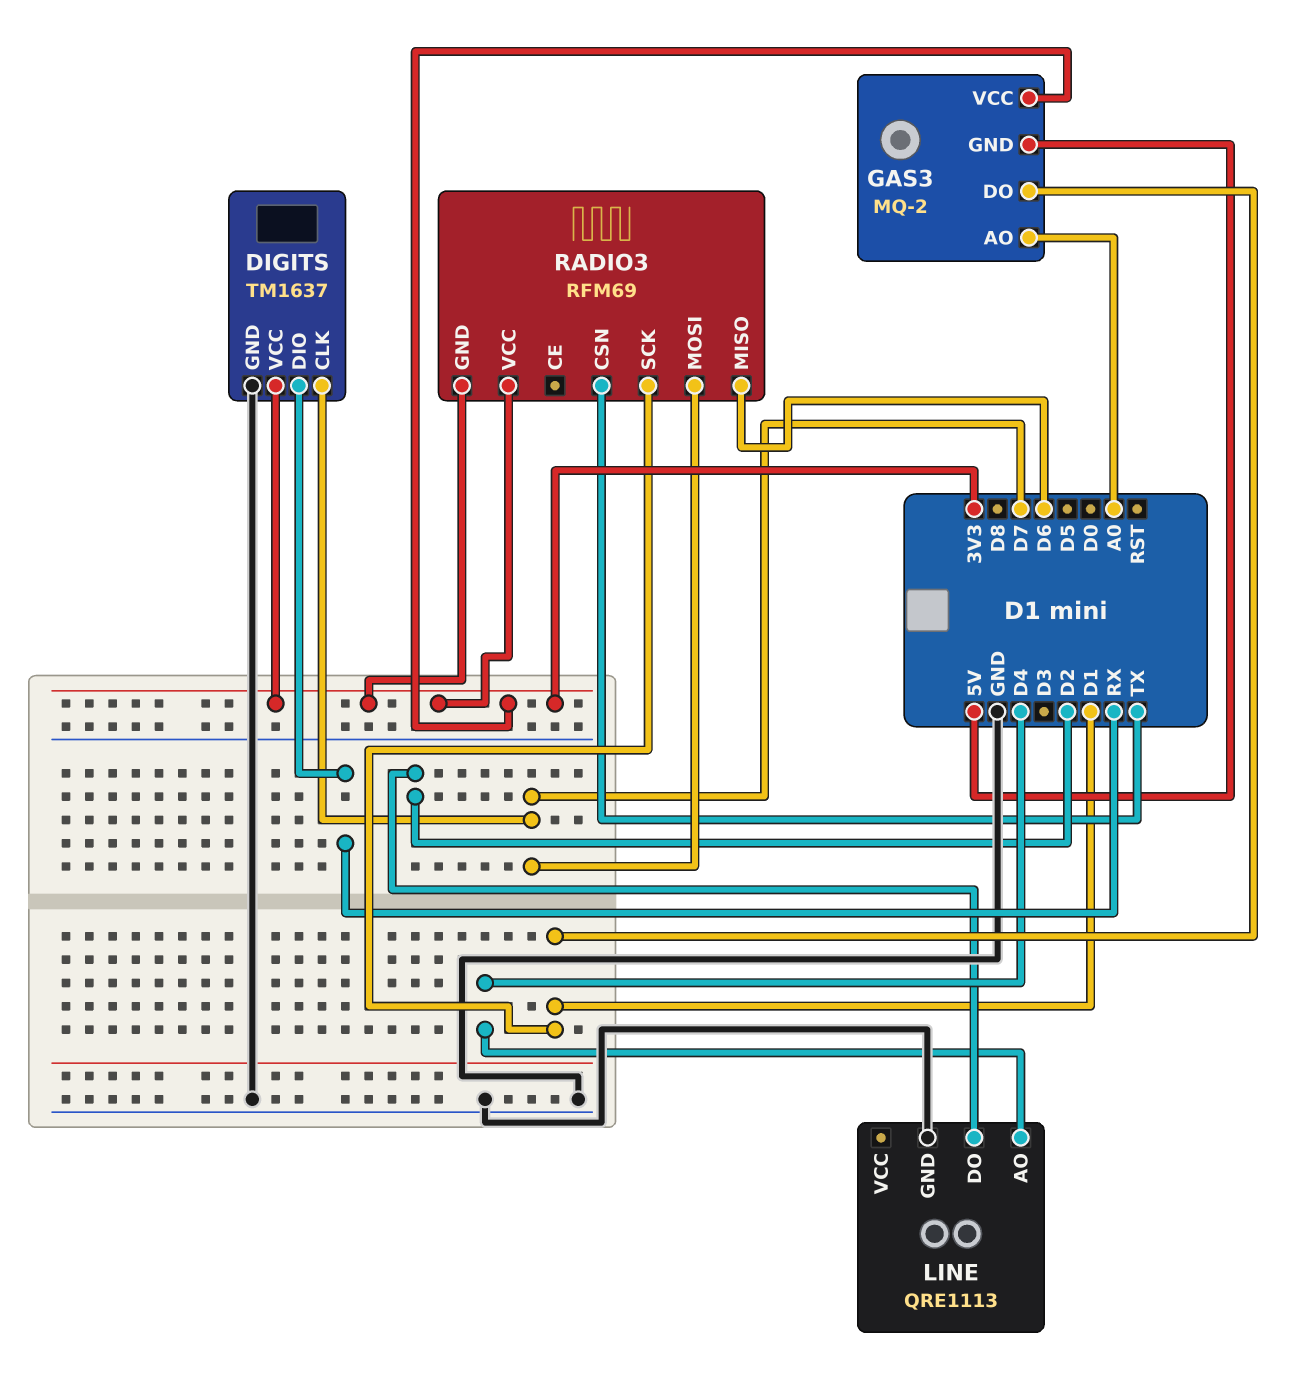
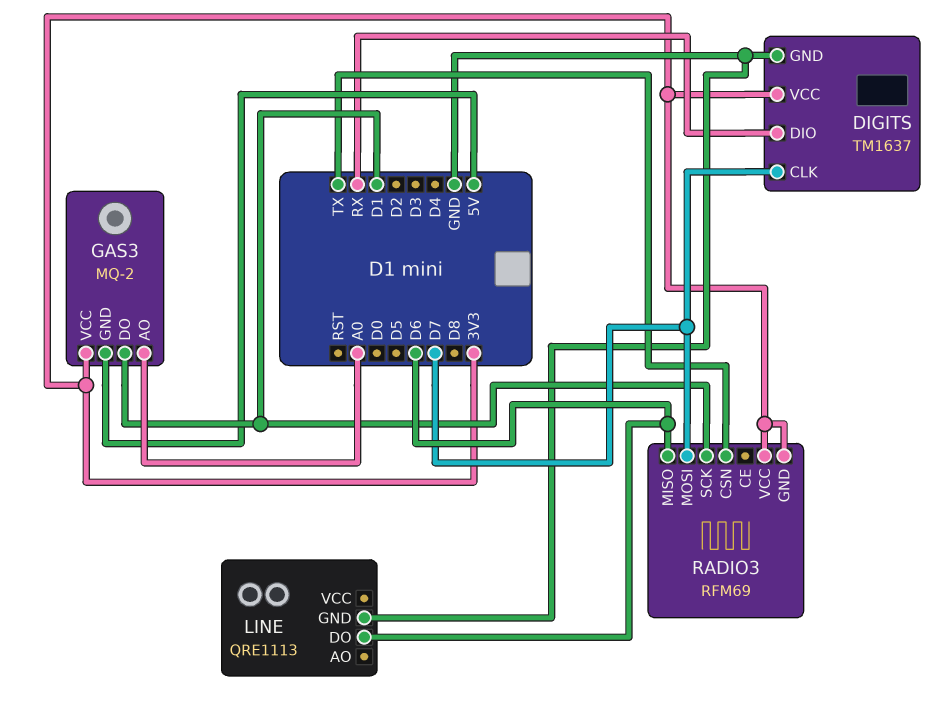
LINE pin AO: D4 -> none
LINE pin DO: D2 -> D6

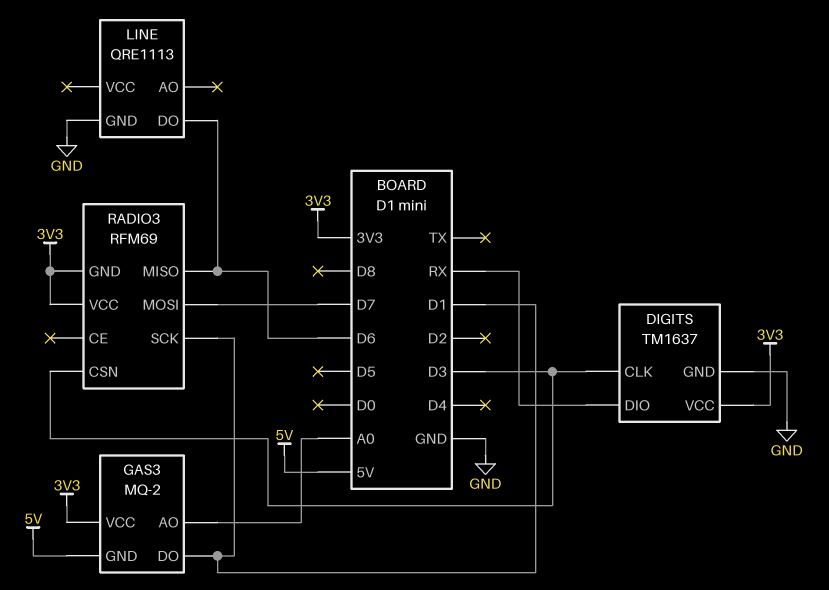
DIGITS pin CLK: D7 -> D3
RADIO3 pin CSN: TX -> D3

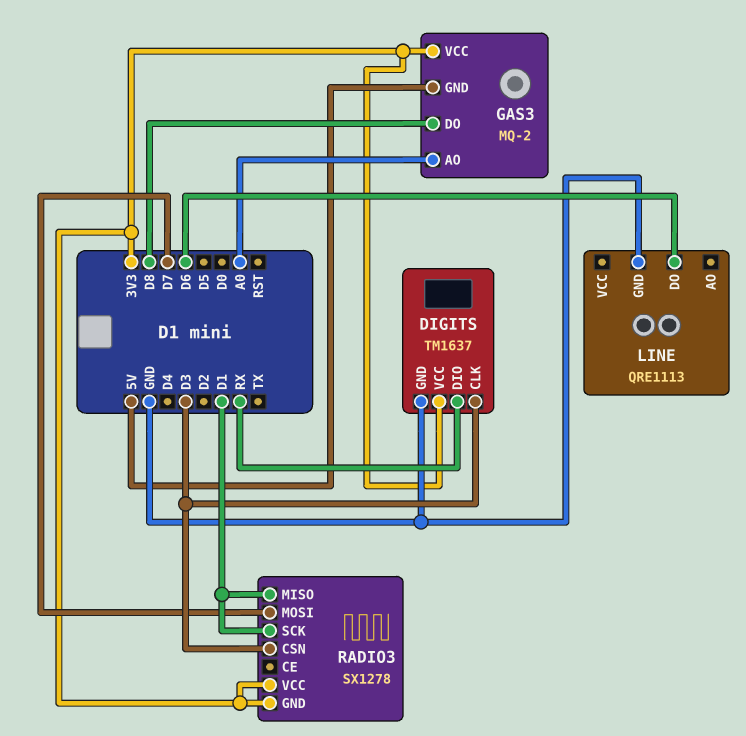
GAS3 pin DO: D1 -> D8
RADIO3: RFM69 -> SX1278
RADIO3 pin MISO: D6 -> D1

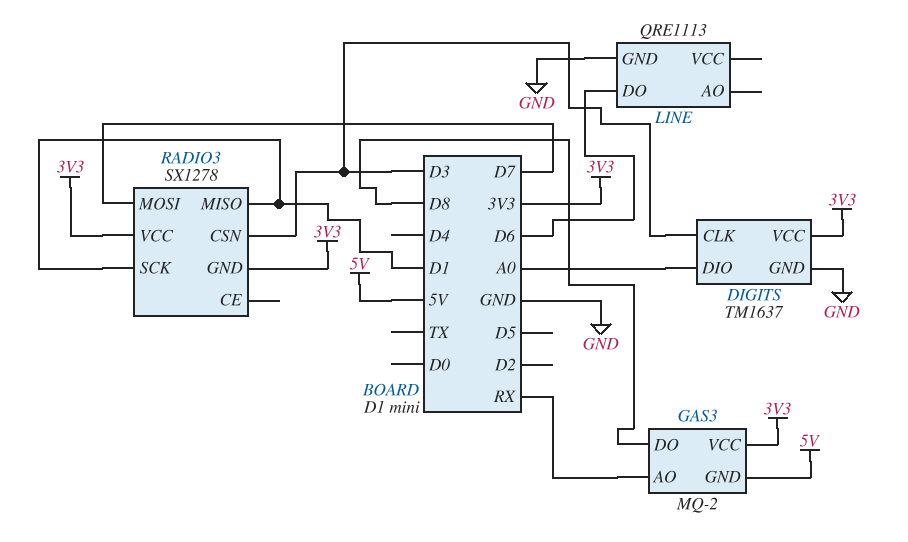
DIGITS pin DIO: RX -> A0
GAS3 pin AO: A0 -> RX

